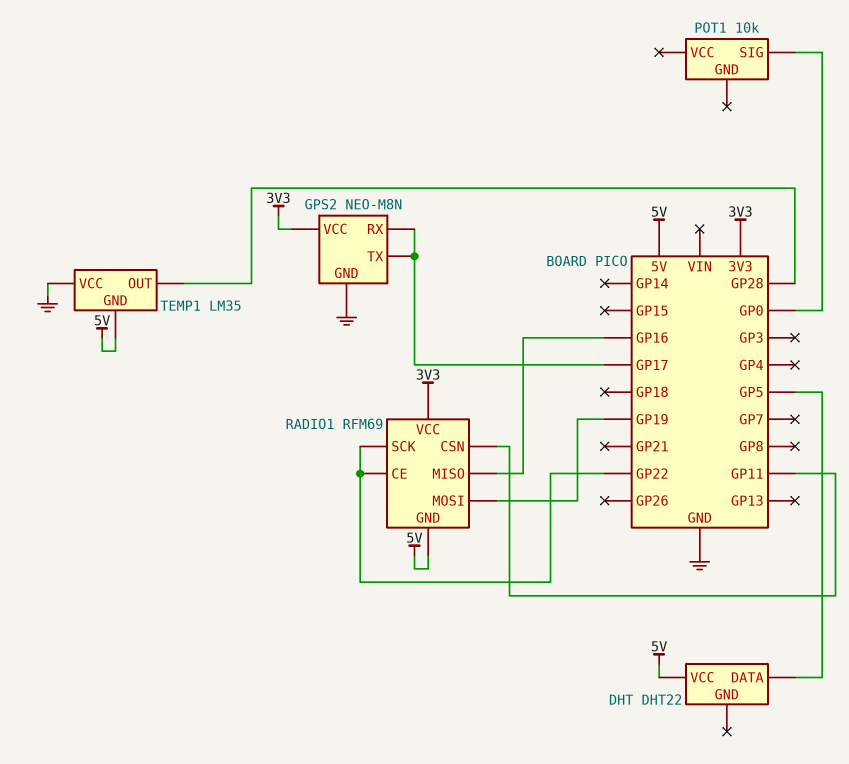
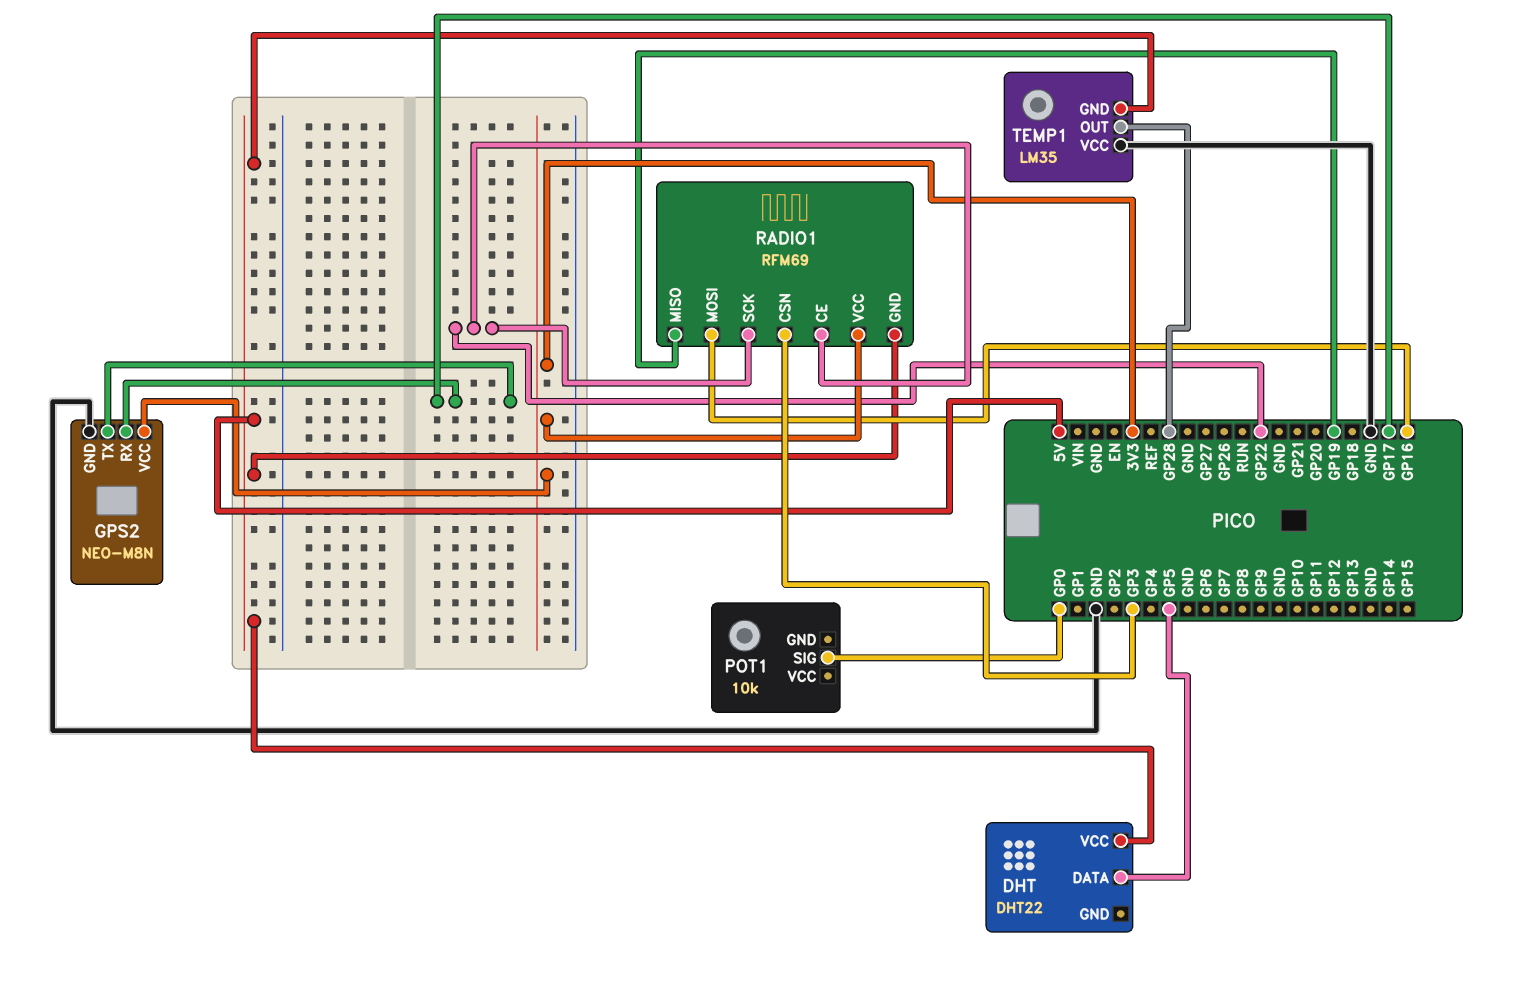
RADIO1 pin CSN: GP11 -> GP3
RADIO1 pin MISO: GP16 -> GP19
RADIO1 pin MOSI: GP19 -> GP16

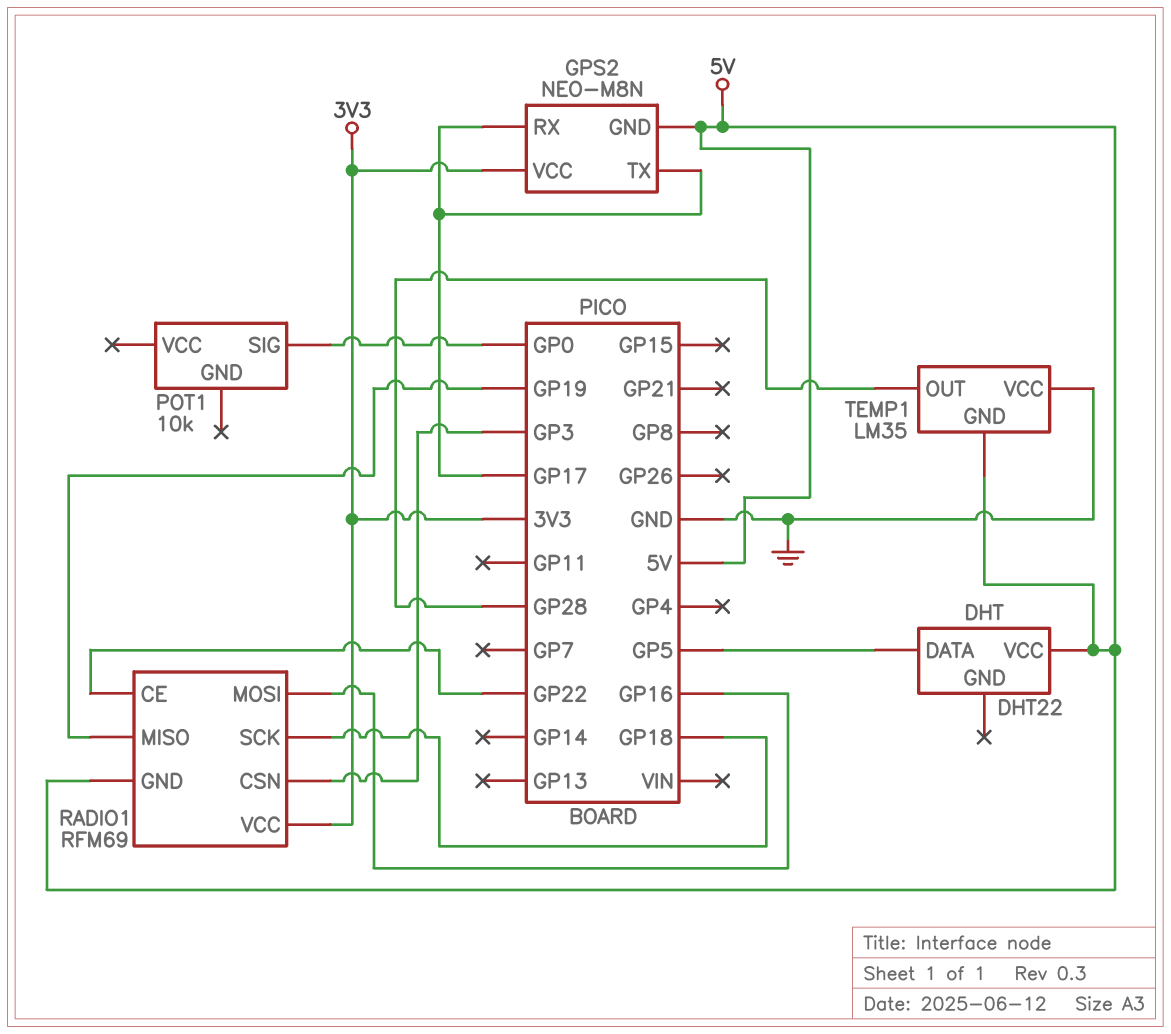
GPS2 pin GND: GND -> 5V
RADIO1 pin SCK: GP22 -> GP18

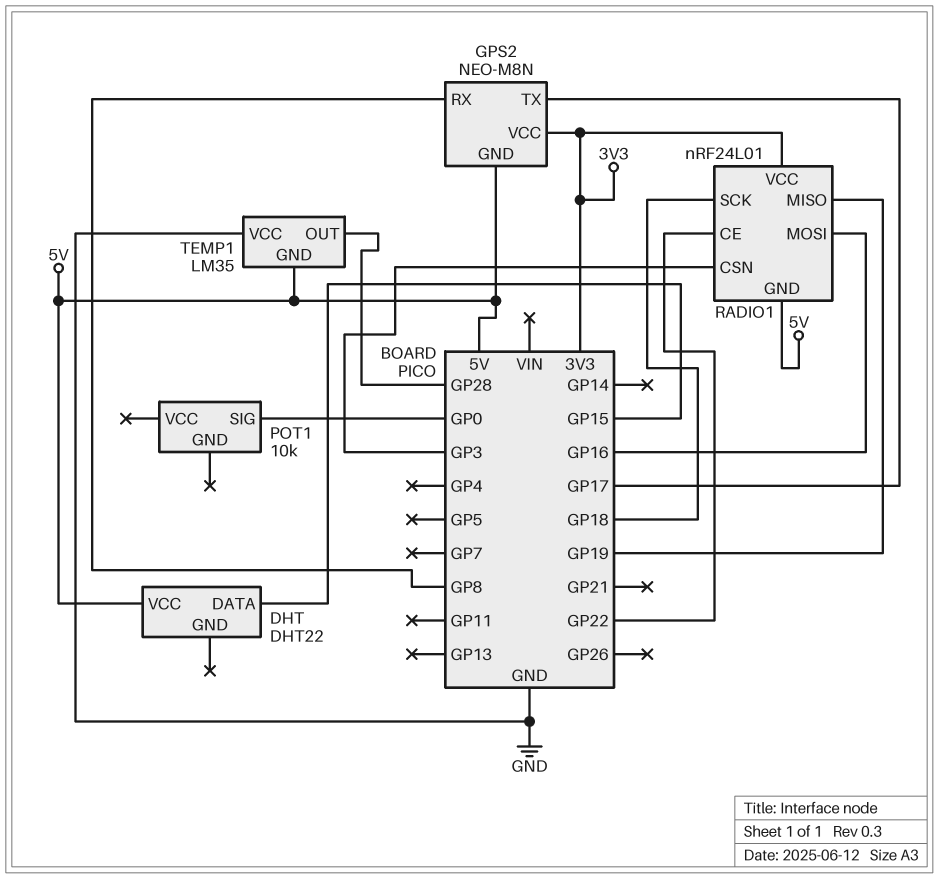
DHT pin DATA: GP5 -> GP15
GPS2 pin RX: GP17 -> GP8
RADIO1: RFM69 -> nRF24L01

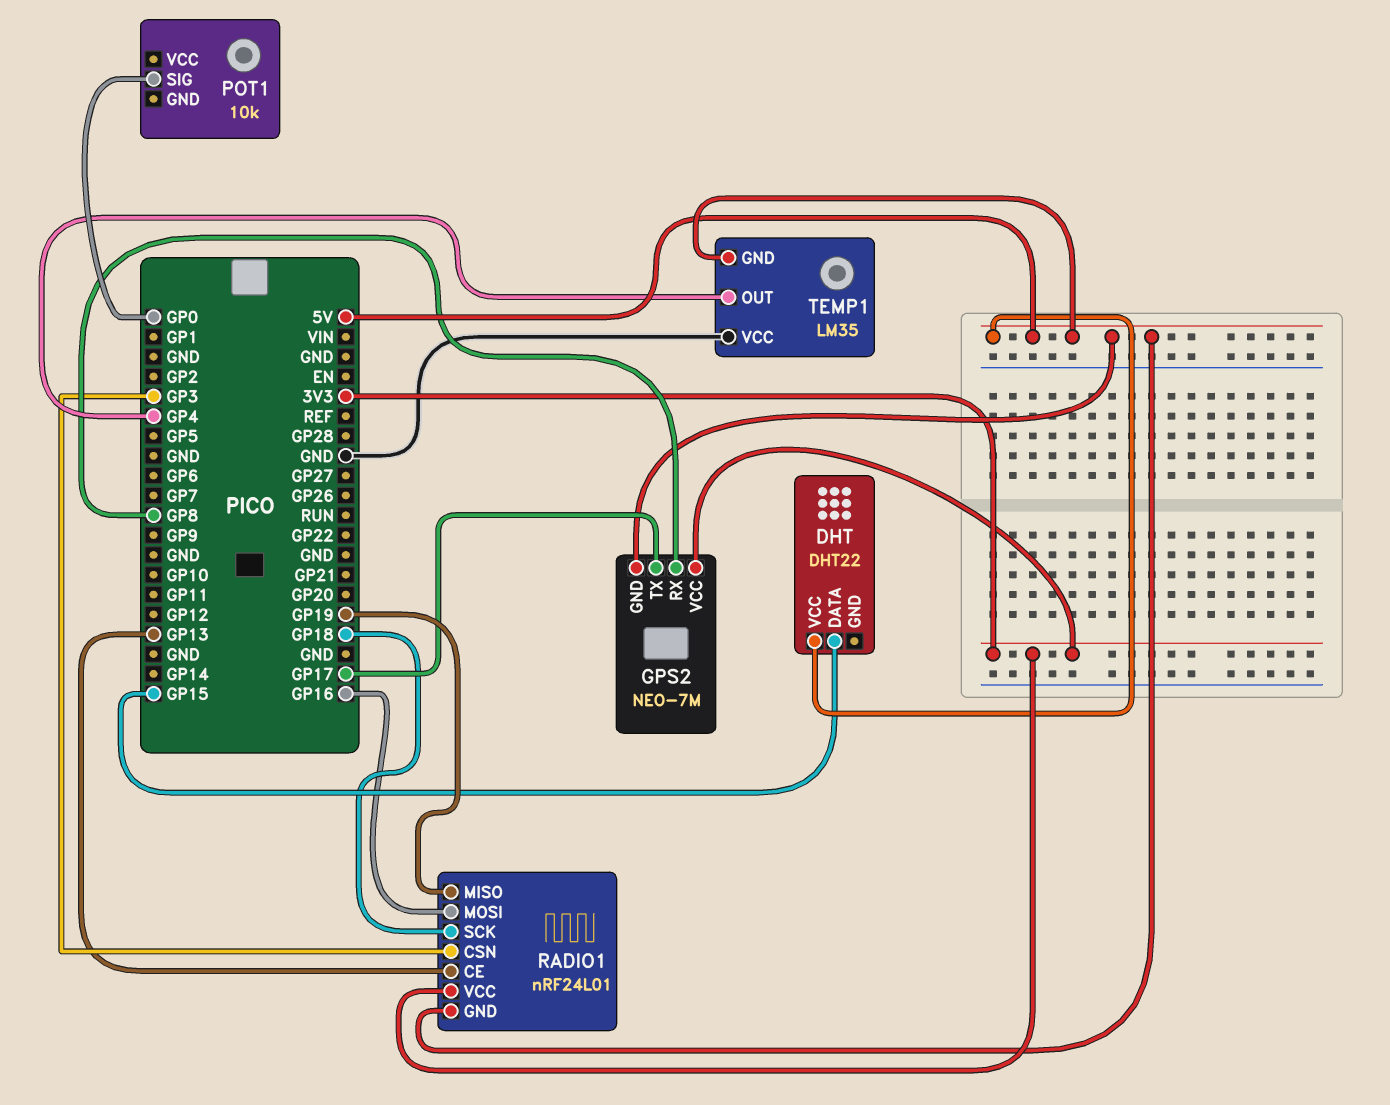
GPS2: NEO-M8N -> NEO-7M
RADIO1 pin CE: GP22 -> GP13
TEMP1 pin OUT: GP28 -> GP4

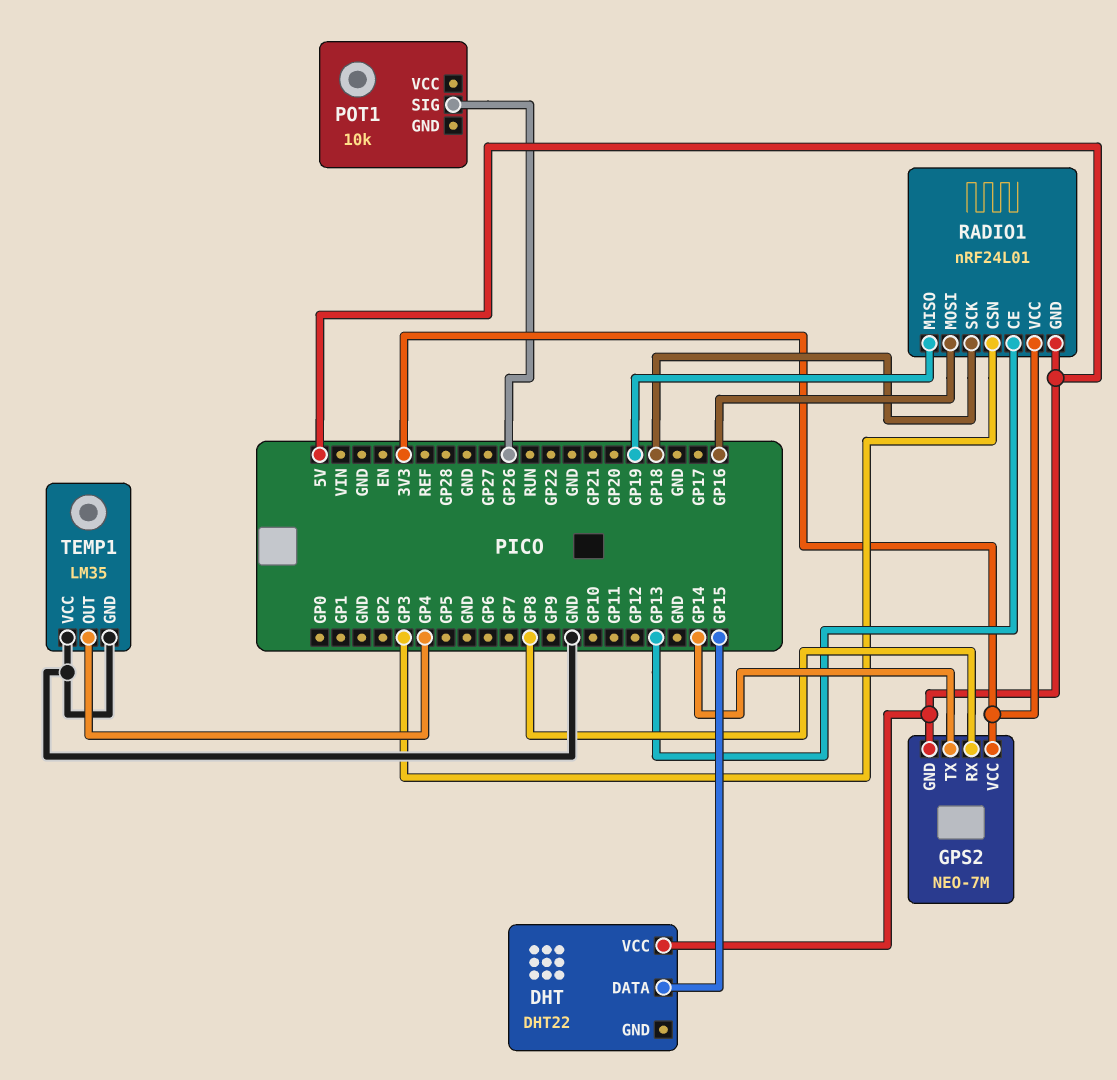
GPS2 pin TX: GP17 -> GP14
POT1 pin SIG: GP0 -> GP26
TEMP1 pin GND: 5V -> GND

